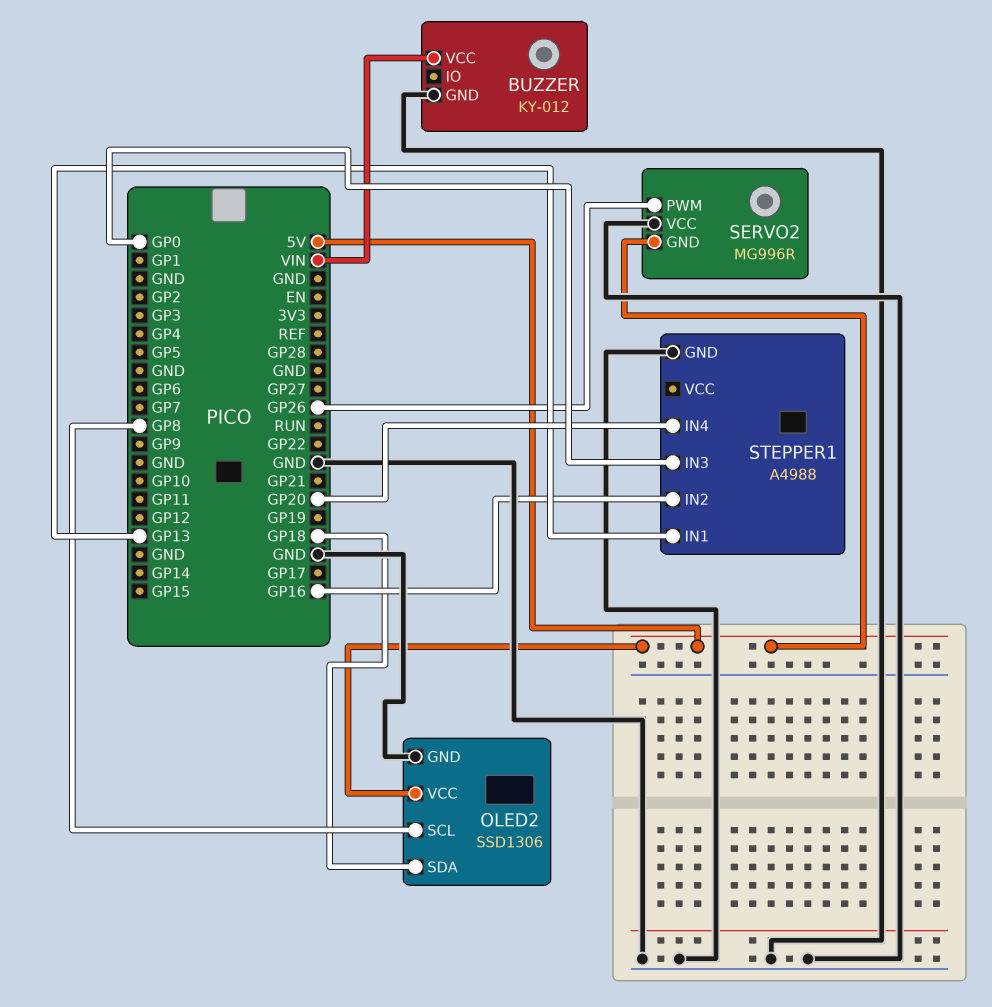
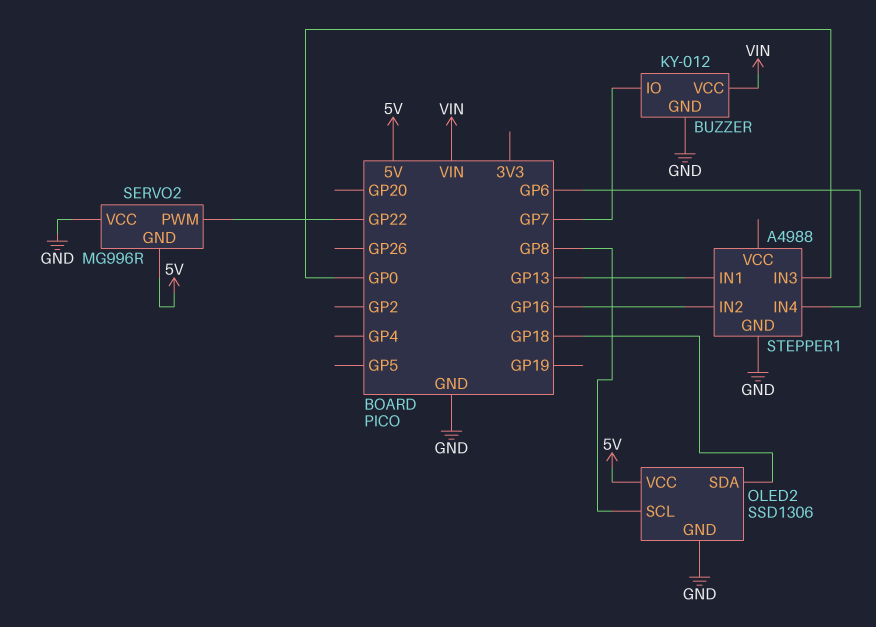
BUZZER pin IO: none -> GP7
SERVO2 pin PWM: GP26 -> GP22
STEPPER1 pin IN4: GP20 -> GP6

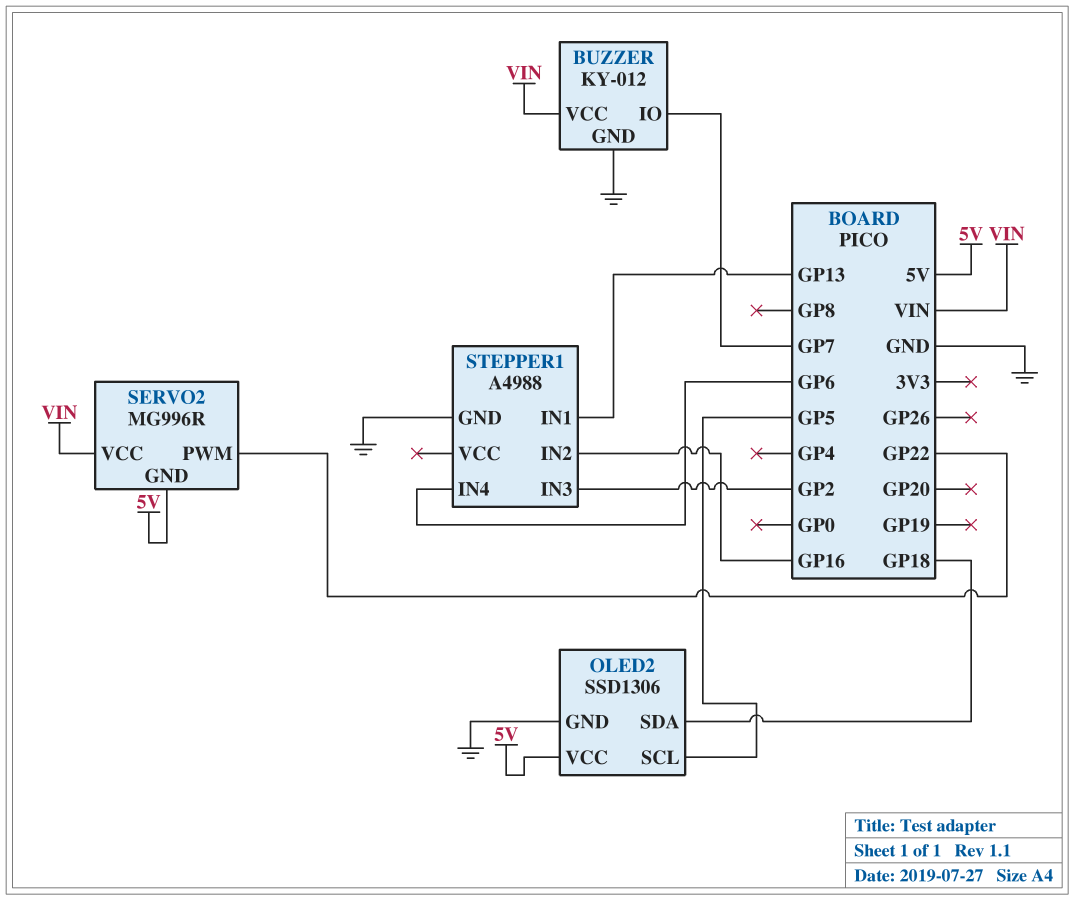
OLED2 pin SCL: GP8 -> GP5
SERVO2 pin VCC: GND -> VIN
STEPPER1 pin IN3: GP0 -> GP2

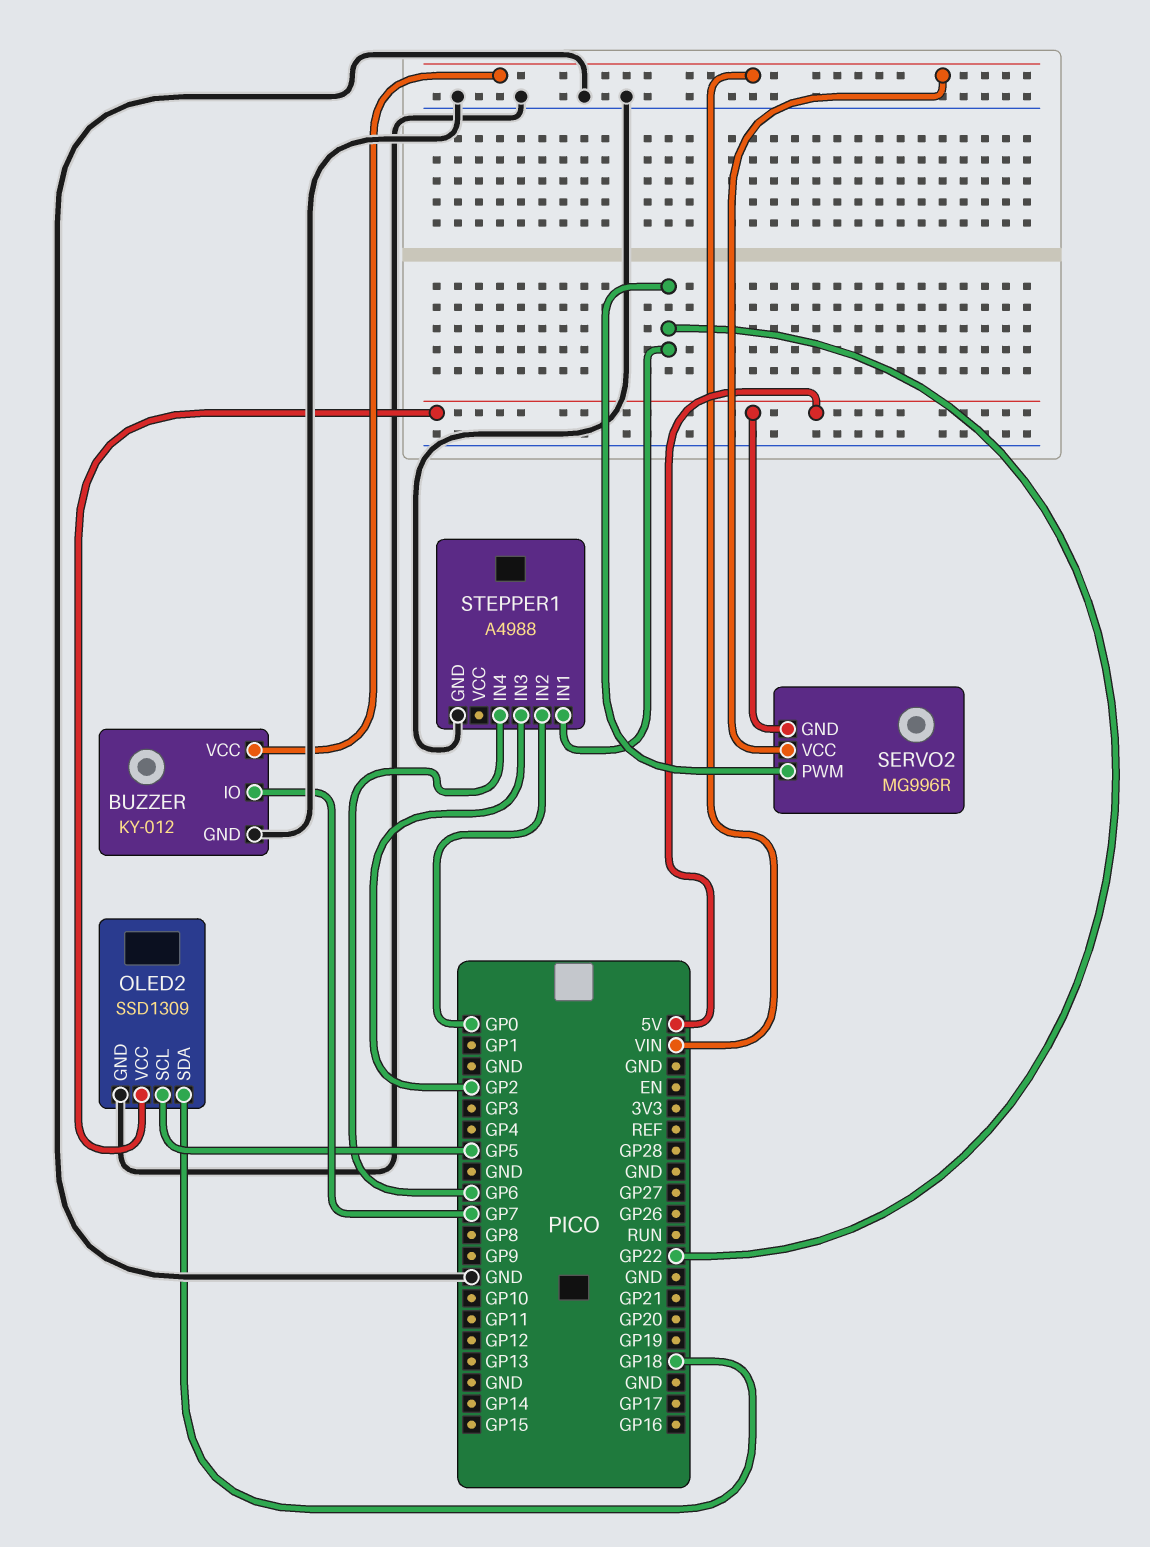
OLED2: SSD1306 -> SSD1309
STEPPER1 pin IN1: GP13 -> GP22
STEPPER1 pin IN2: GP16 -> GP0

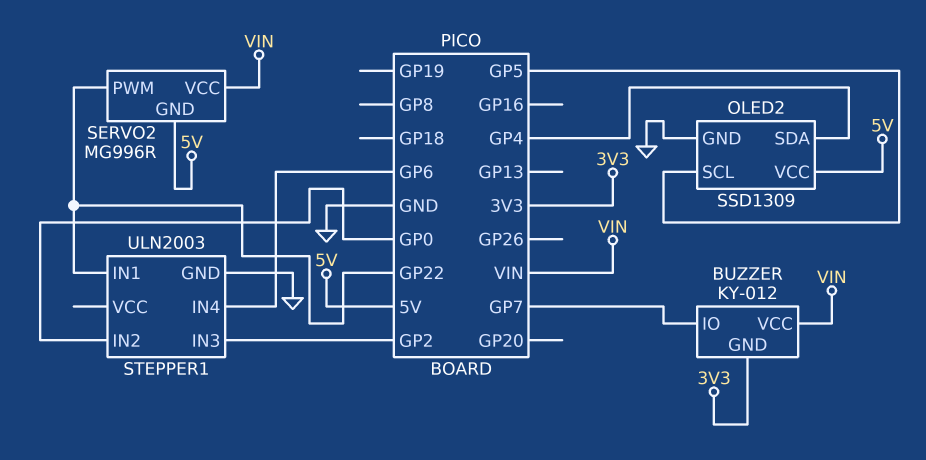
BUZZER pin GND: GND -> 3V3
OLED2 pin SDA: GP18 -> GP4
STEPPER1: A4988 -> ULN2003

